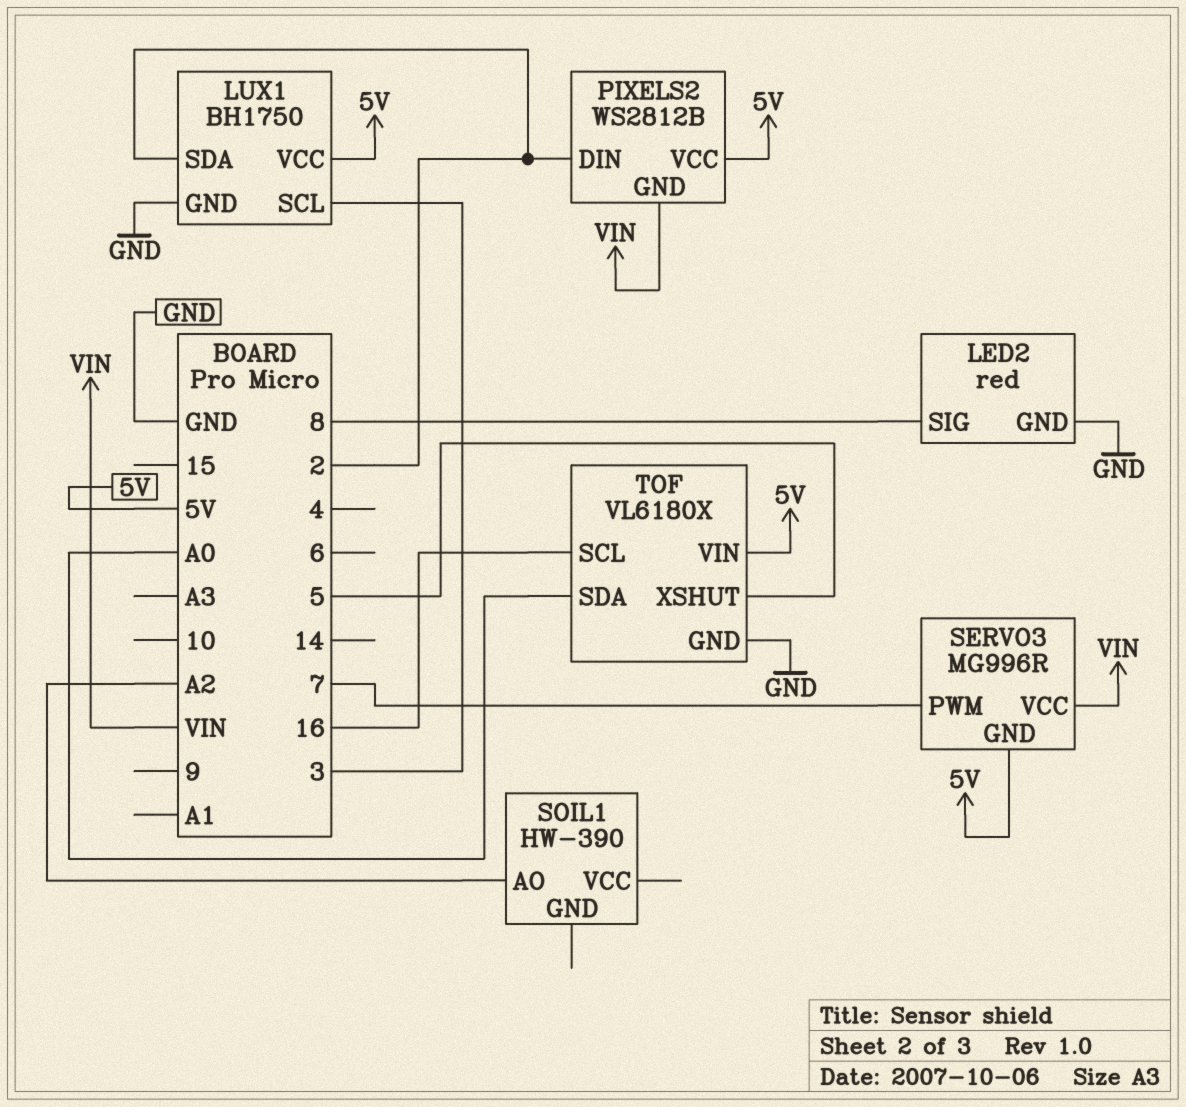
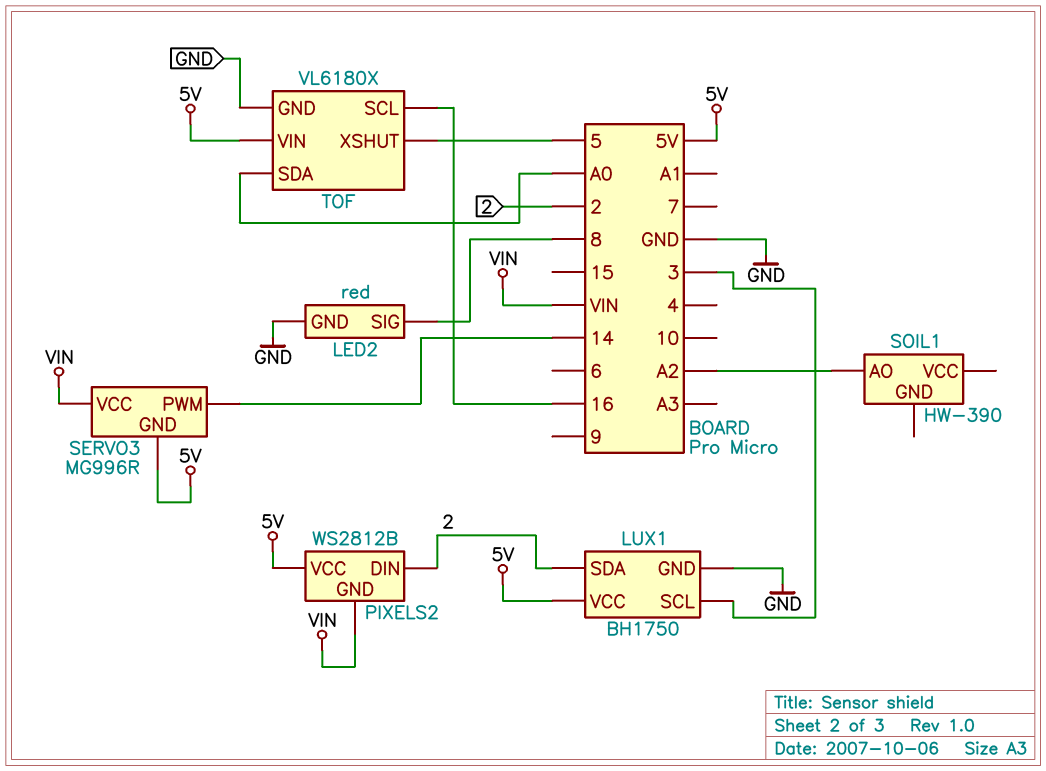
SERVO3 pin PWM: 7 -> 14

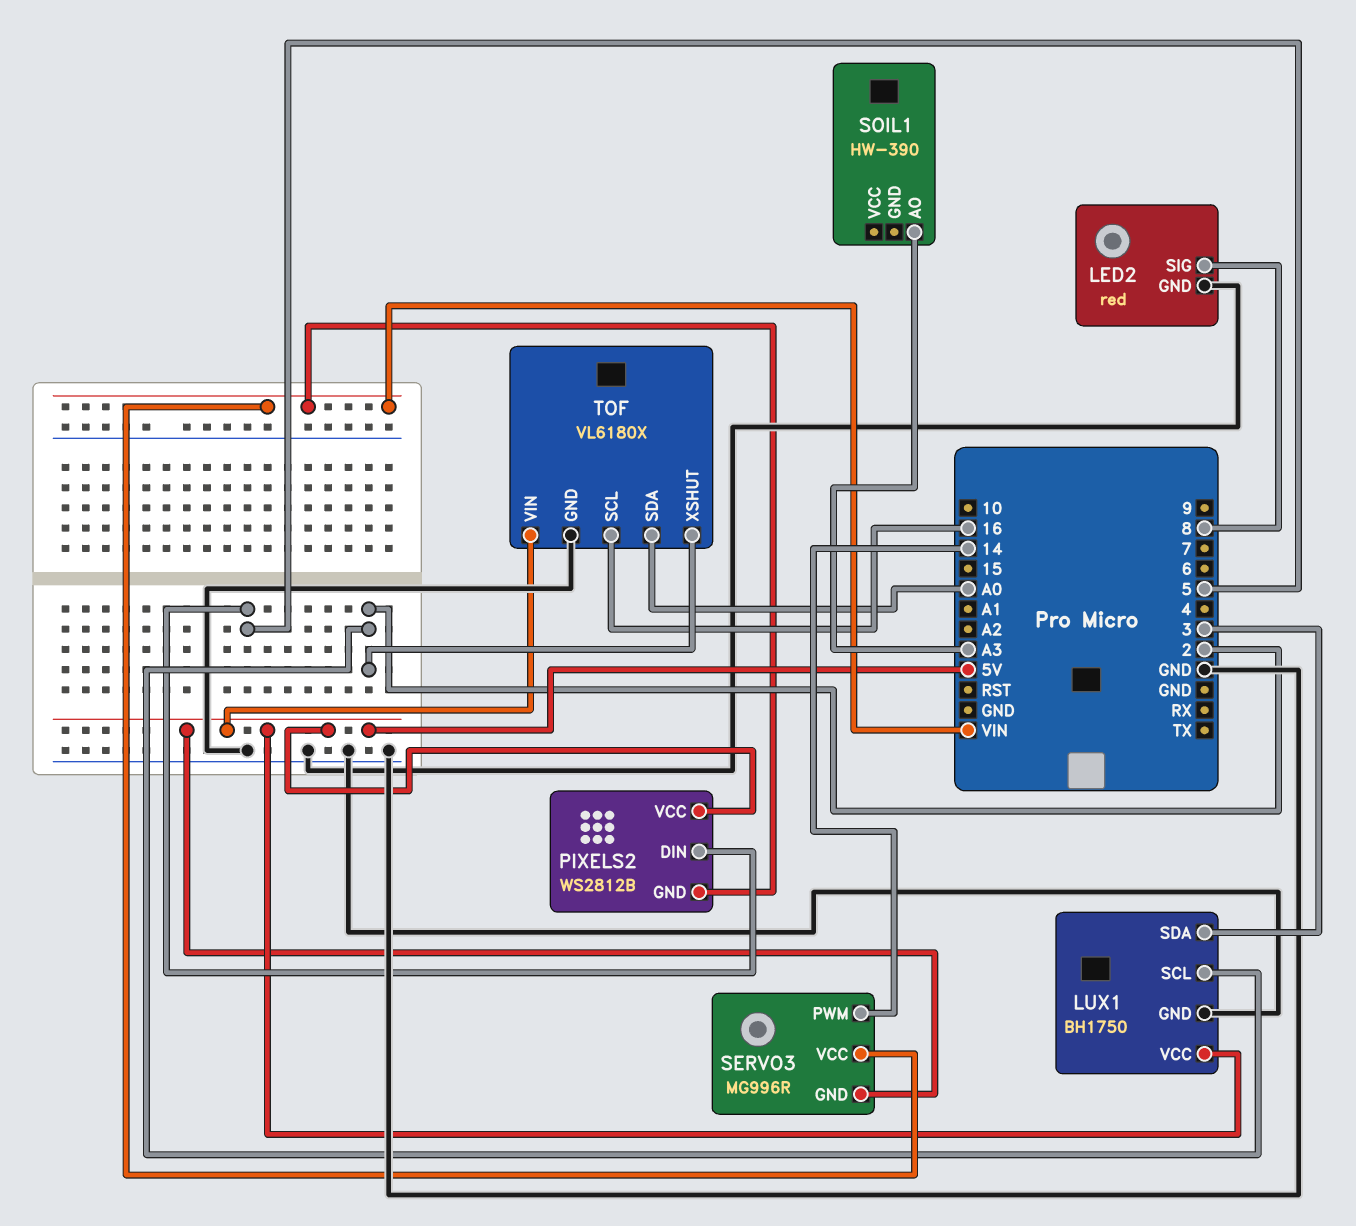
LUX1 pin SCL: 3 -> 2
LUX1 pin SDA: 2 -> 3
PIXELS2 pin DIN: 2 -> 5
SOIL1 pin AO: A2 -> A3
TOF pin XSHUT: 5 -> 2

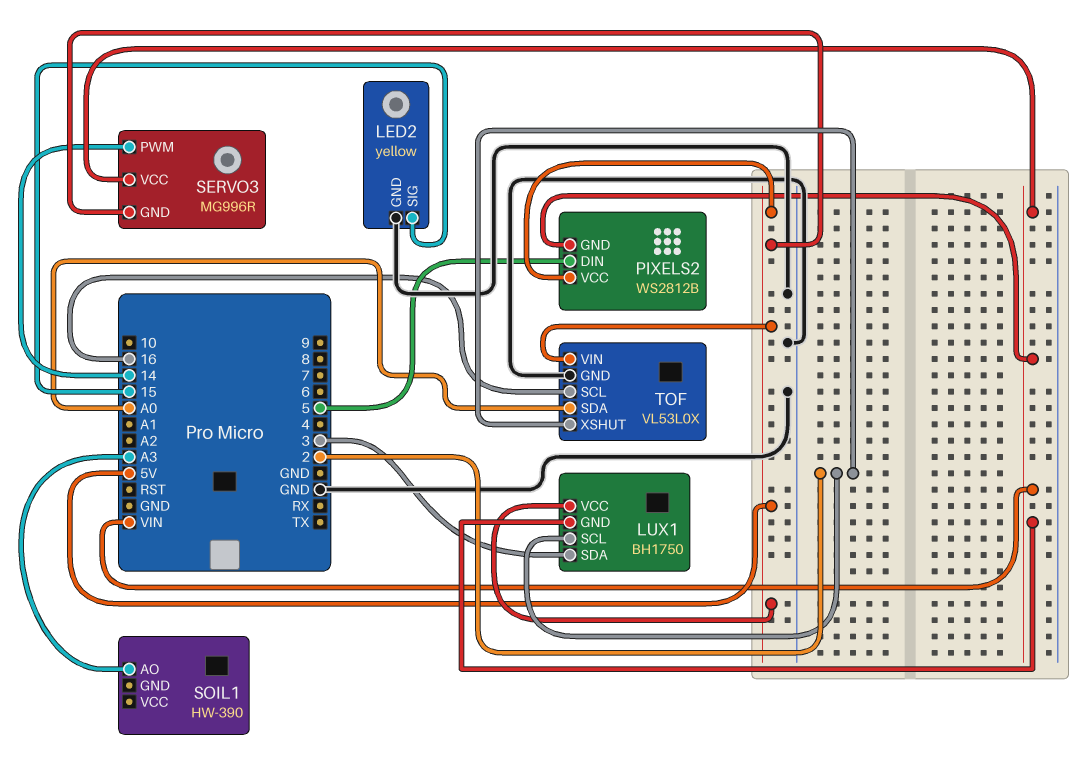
LED2: red -> yellow
LED2 pin SIG: 8 -> 15
LUX1 pin GND: GND -> VIN
TOF: VL6180X -> VL53L0X

